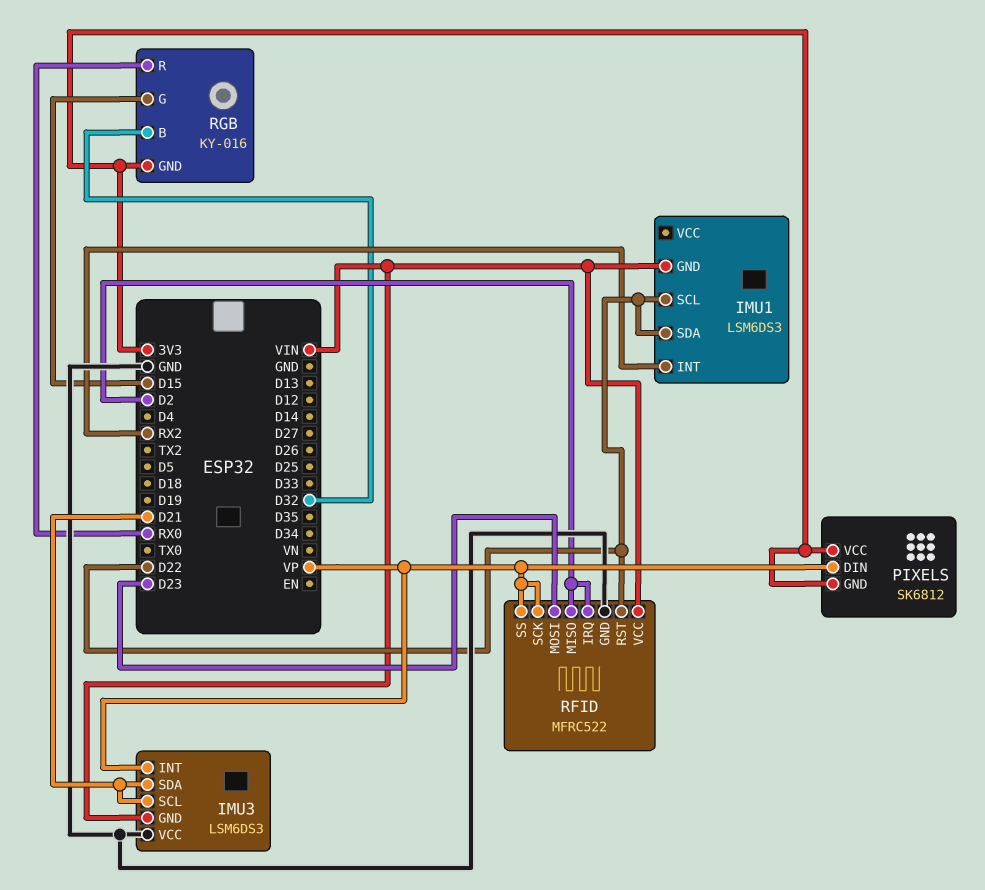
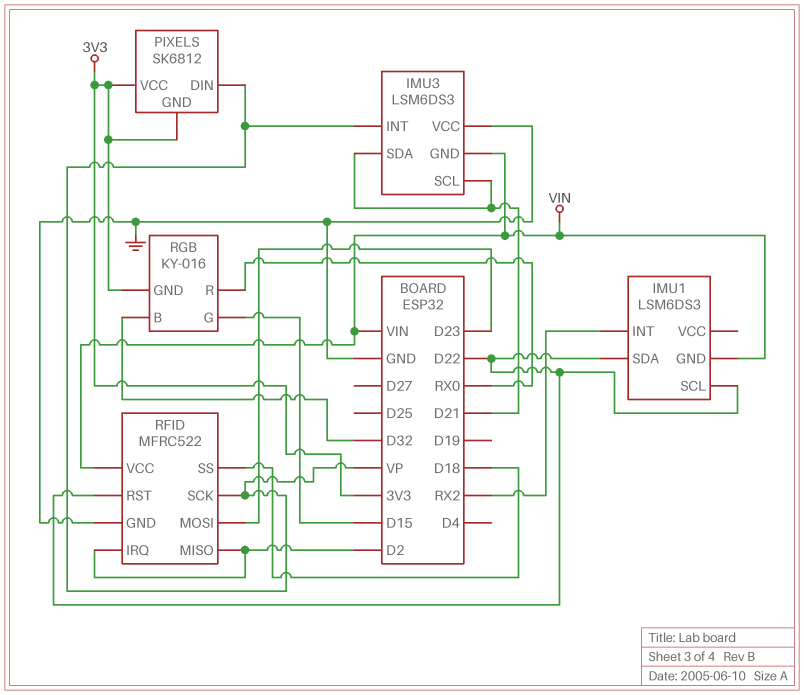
RFID pin SS: VP -> D18

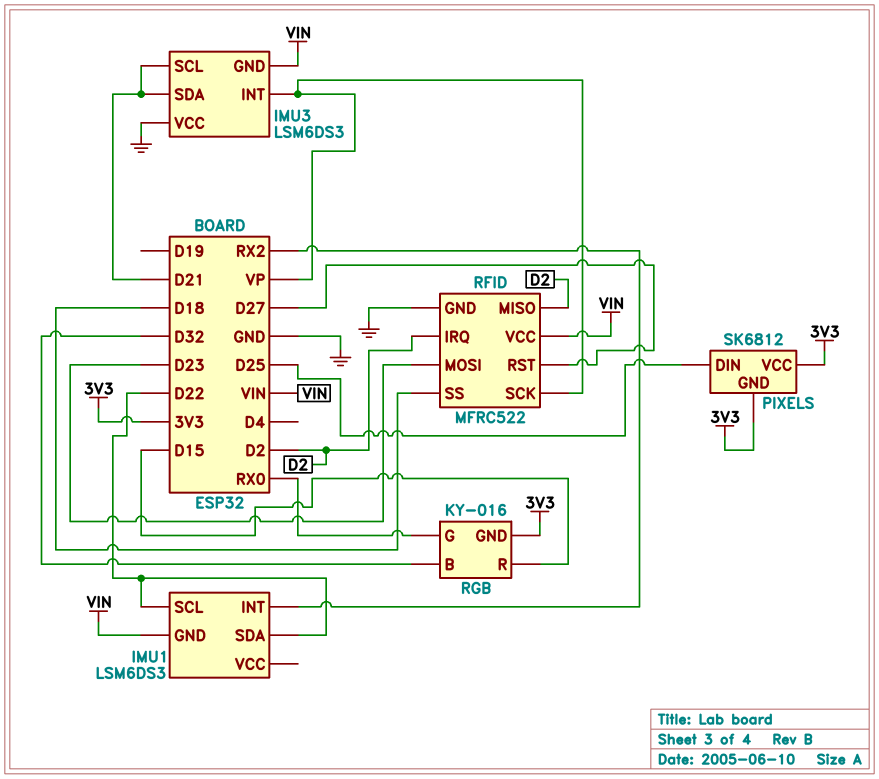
PIXELS pin DIN: VP -> D25
RFID pin RST: D22 -> D27
RGB pin G: D15 -> RX0
RGB pin R: RX0 -> D15

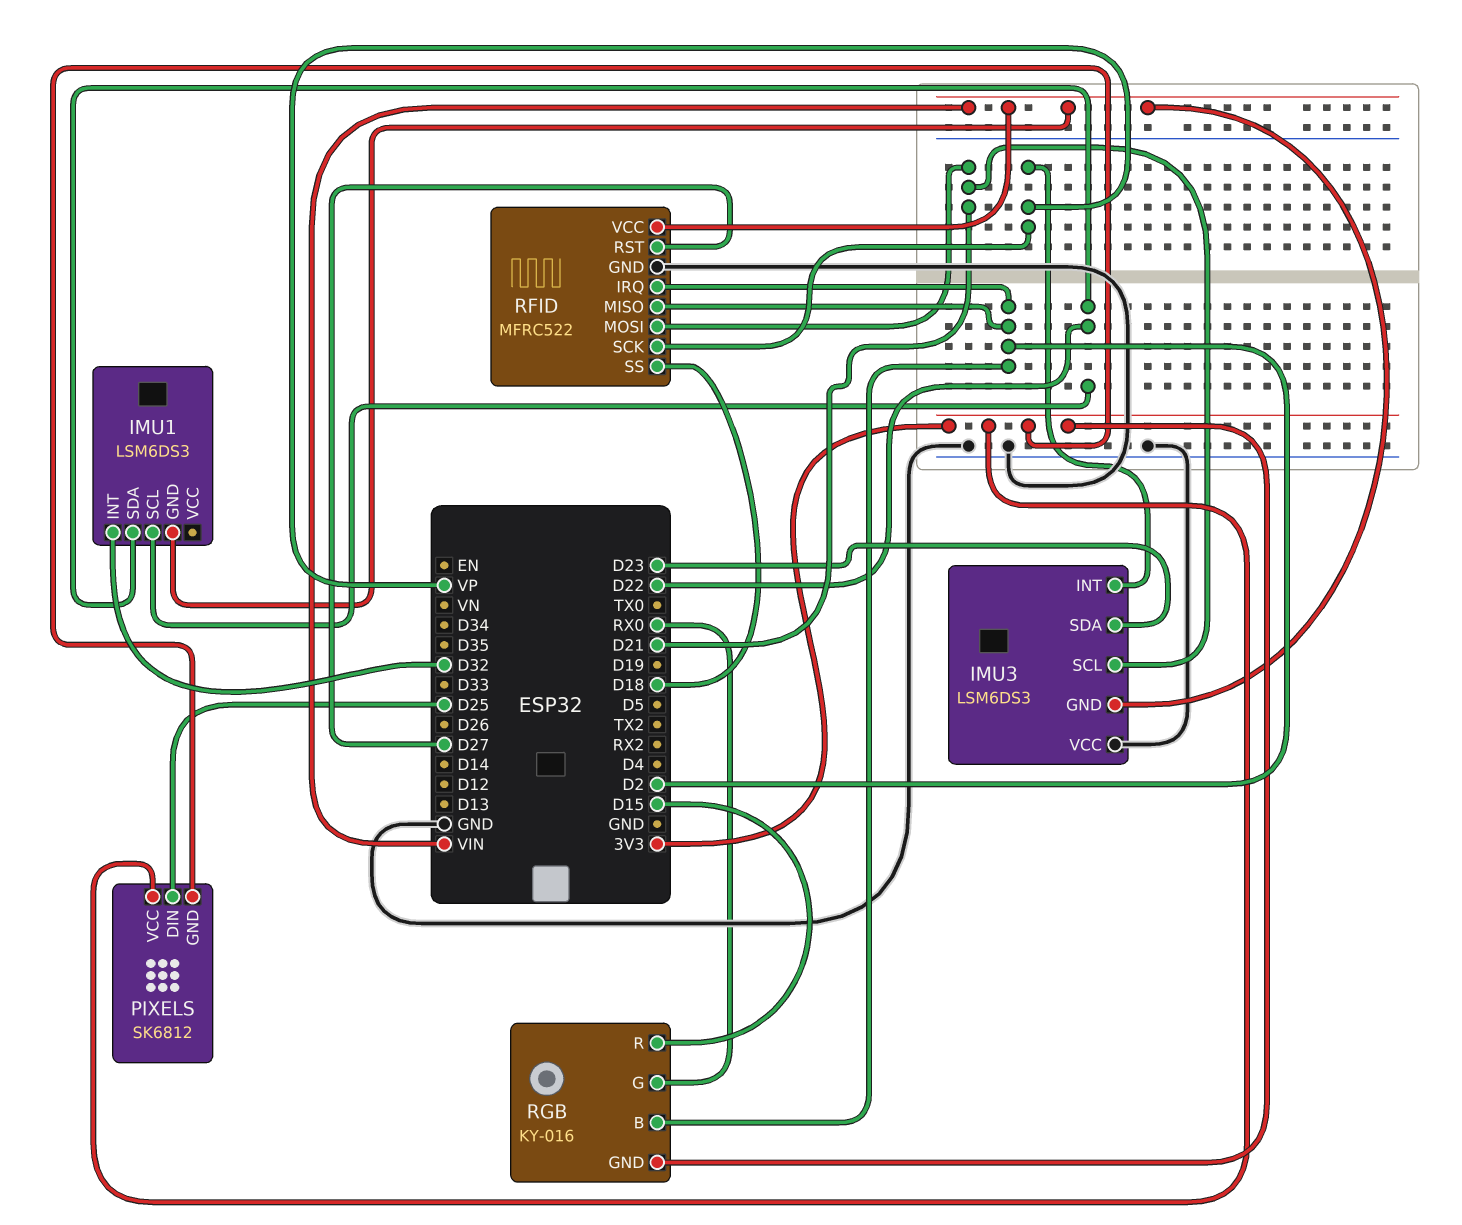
IMU1 pin INT: RX2 -> D32
IMU3 pin SDA: D21 -> D23
RFID pin MOSI: D23 -> D21
RGB pin B: D32 -> D2

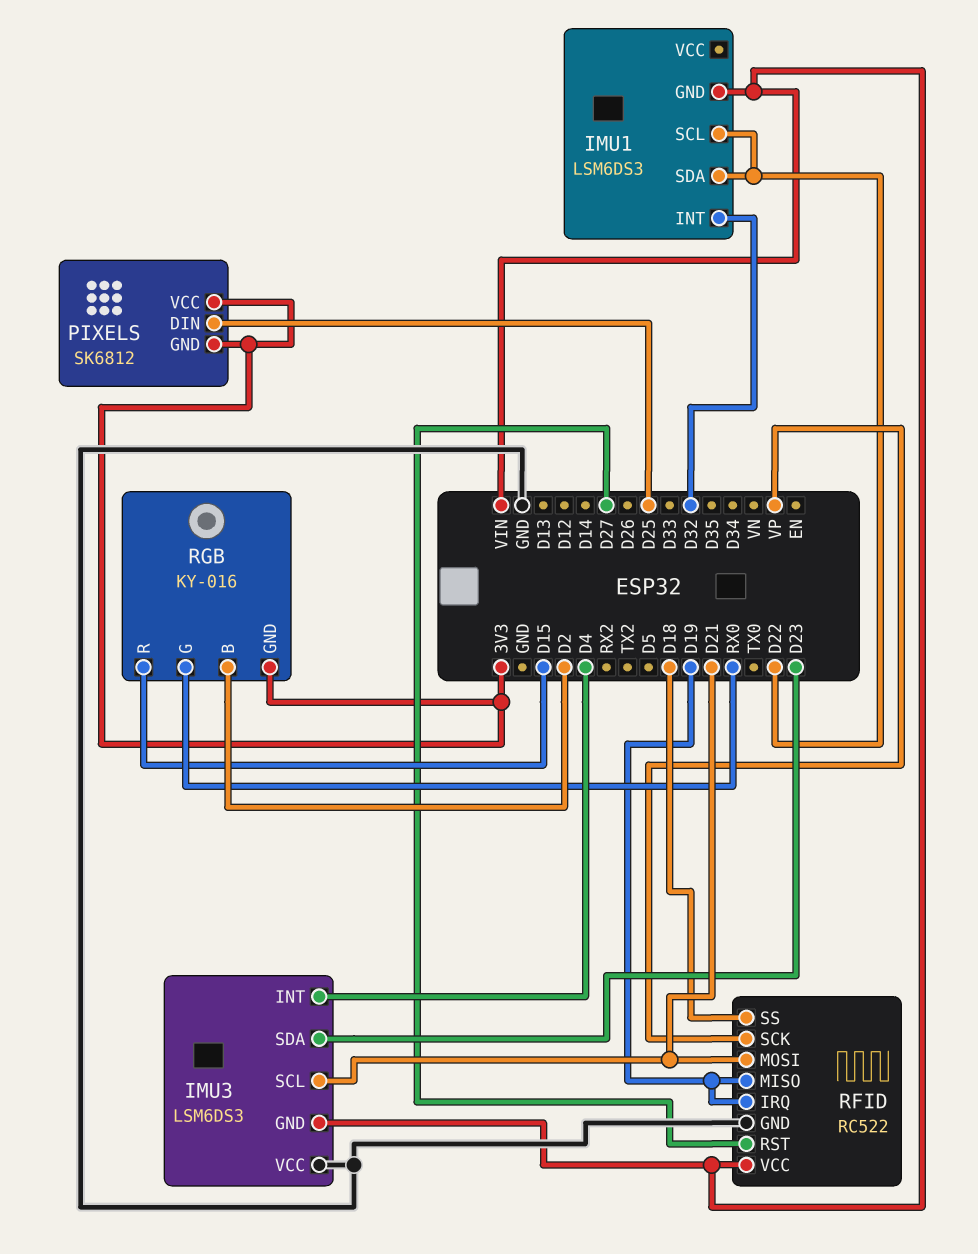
IMU3 pin INT: VP -> D4
RFID: MFRC522 -> RC522
RFID pin IRQ: D2 -> D19
RFID pin MISO: D2 -> D19

